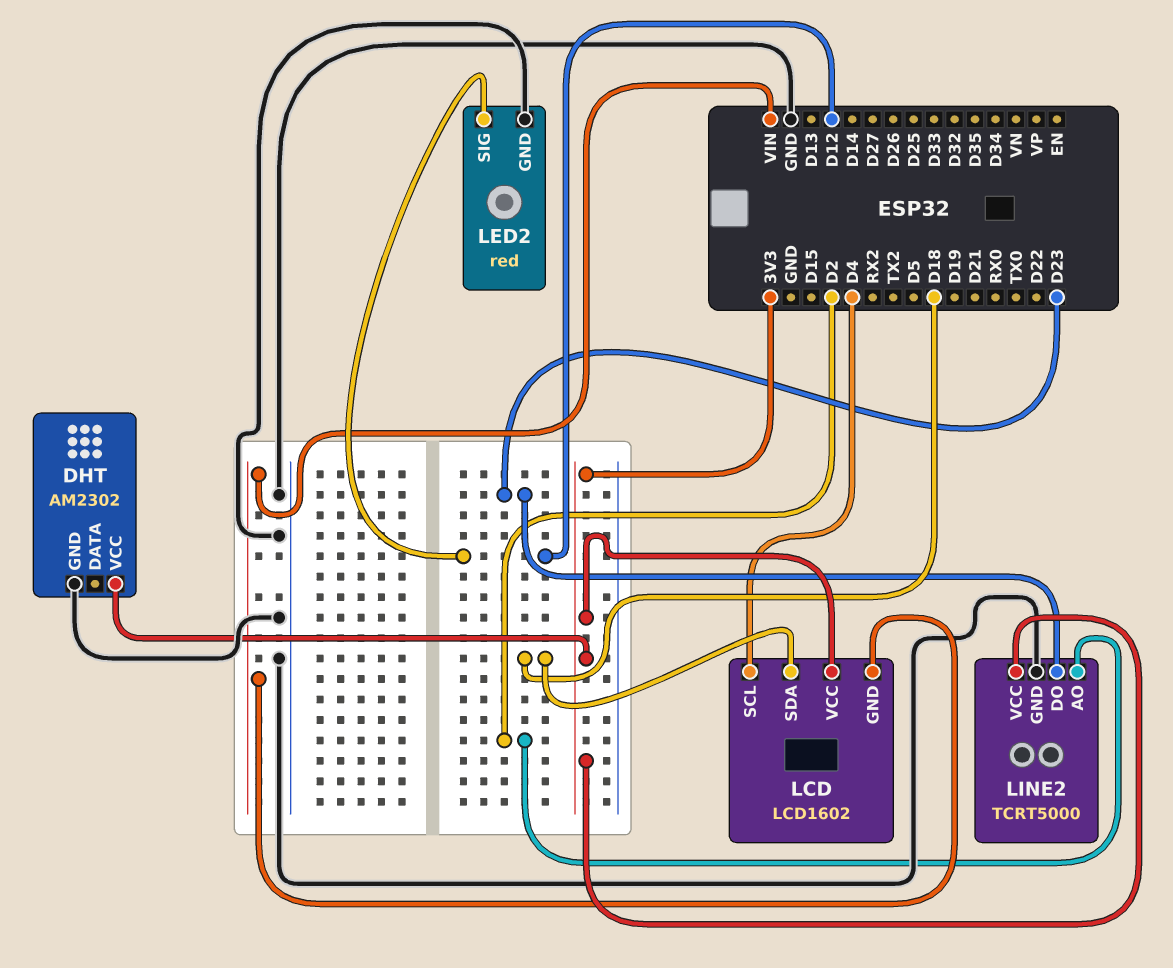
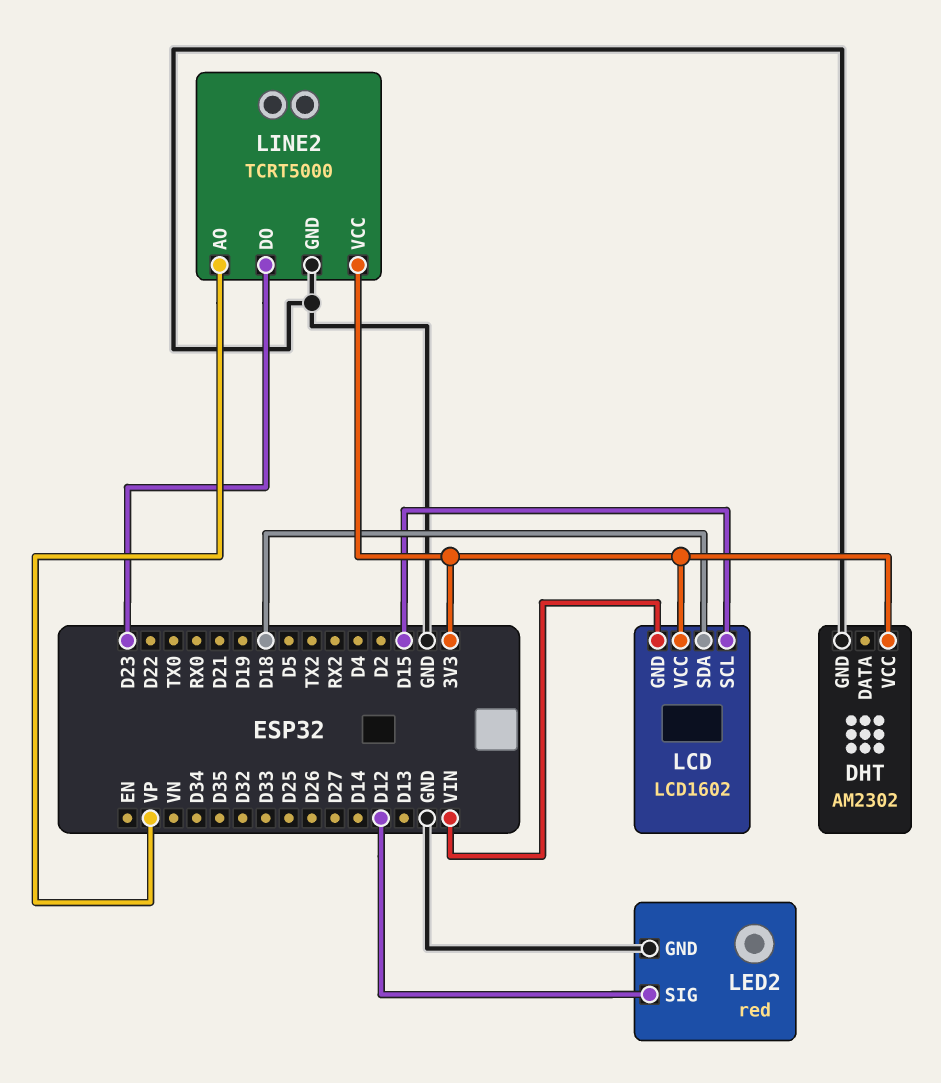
LCD pin SCL: D4 -> D15
LINE2 pin AO: D2 -> VP

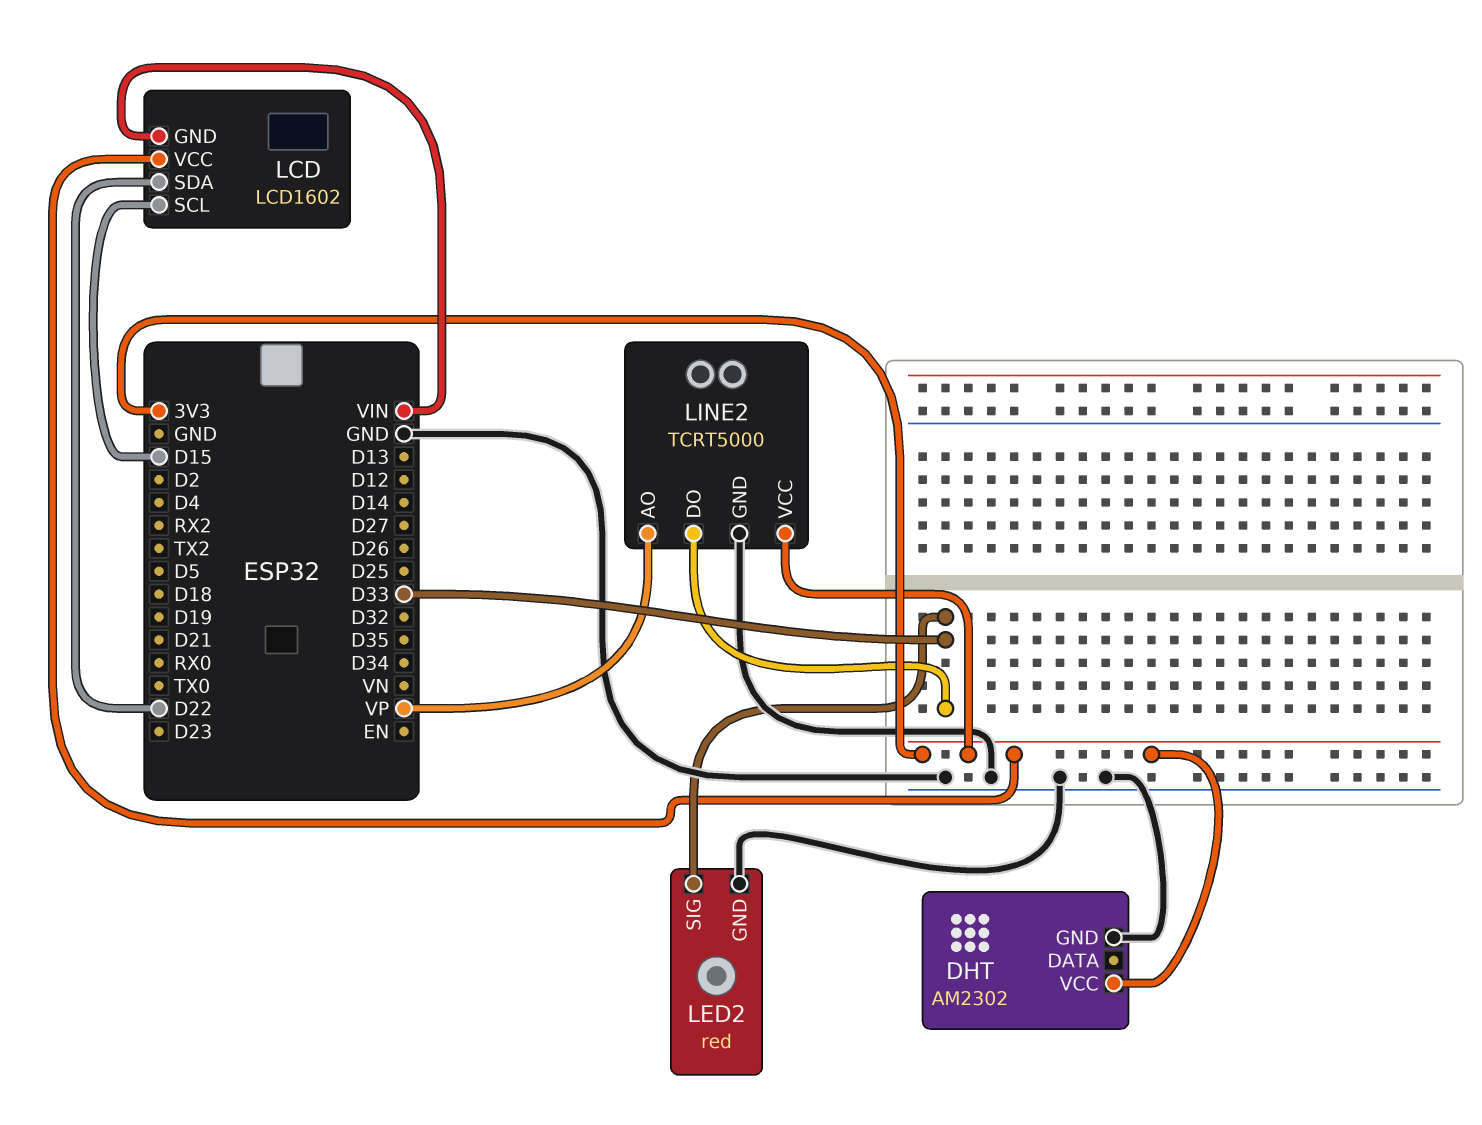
LCD pin SDA: D18 -> D22
LED2 pin SIG: D12 -> D33
LINE2 pin DO: D23 -> D33

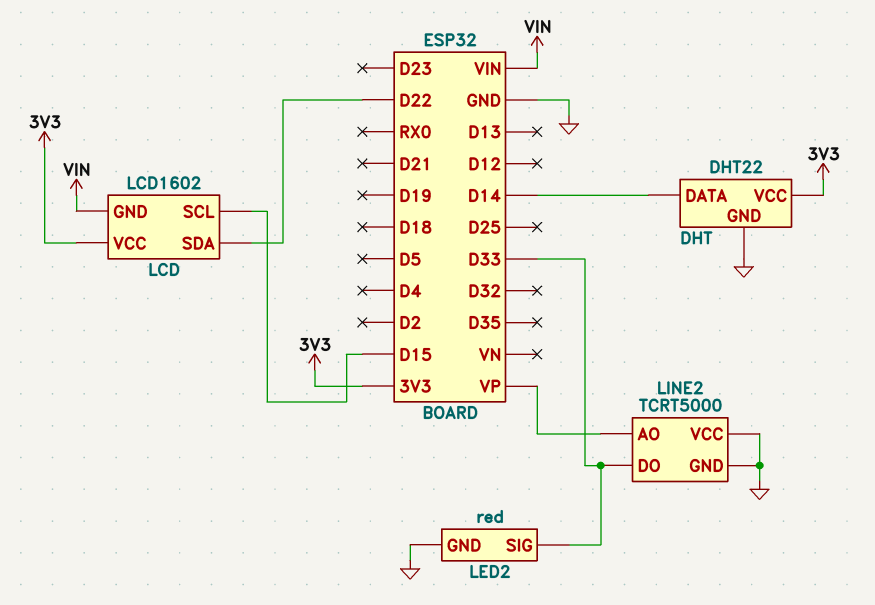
DHT: AM2302 -> DHT22
DHT pin DATA: none -> D14
LINE2 pin VCC: 3V3 -> GND

